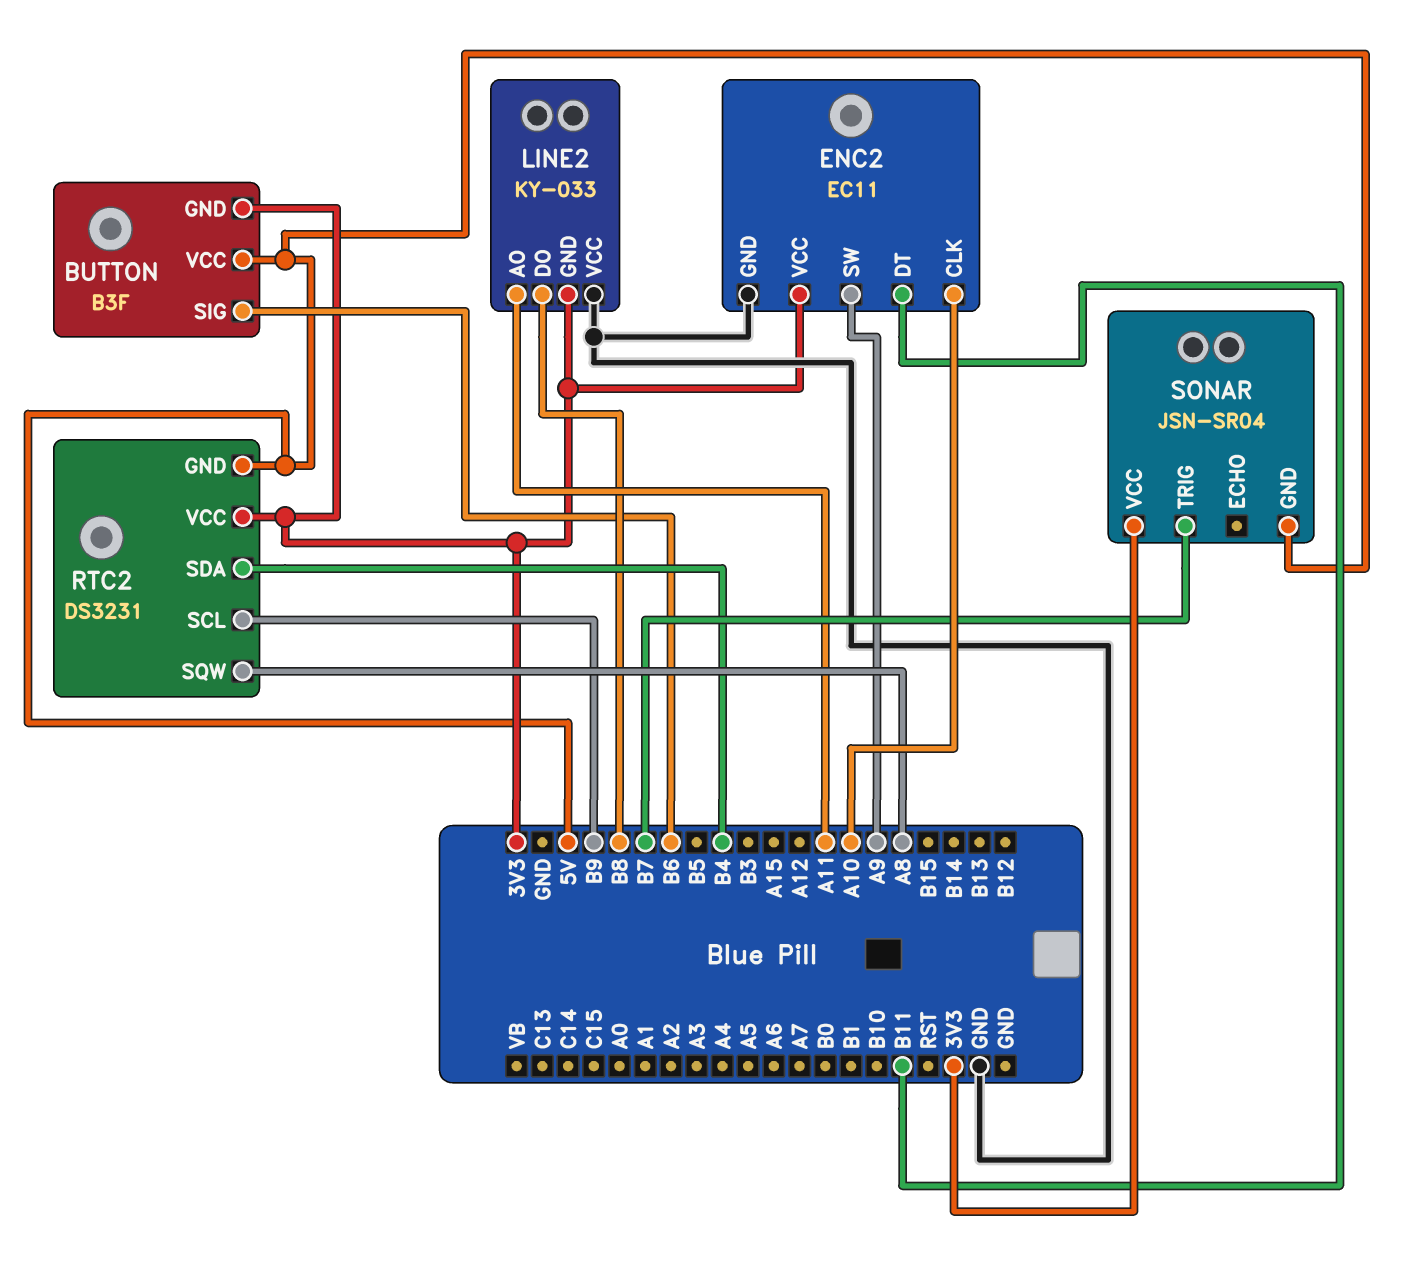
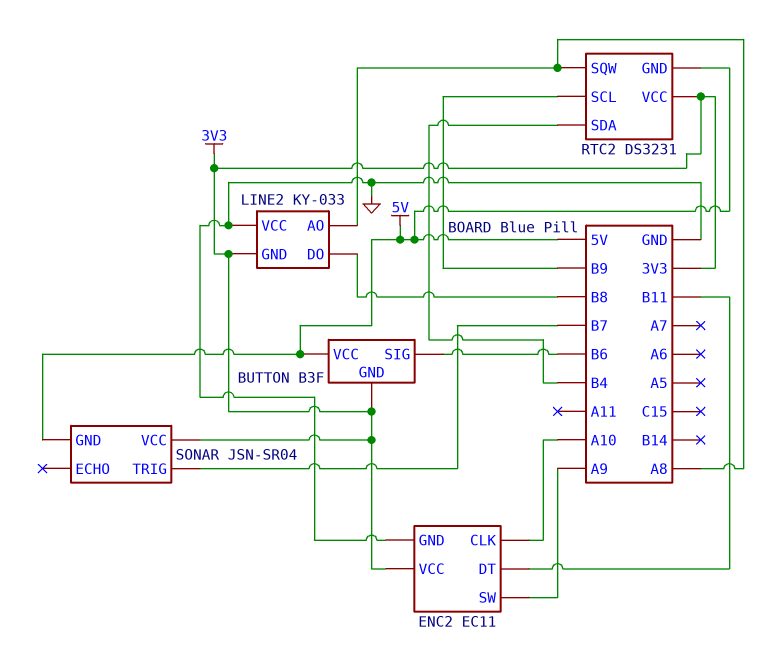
LINE2 pin AO: A11 -> A8

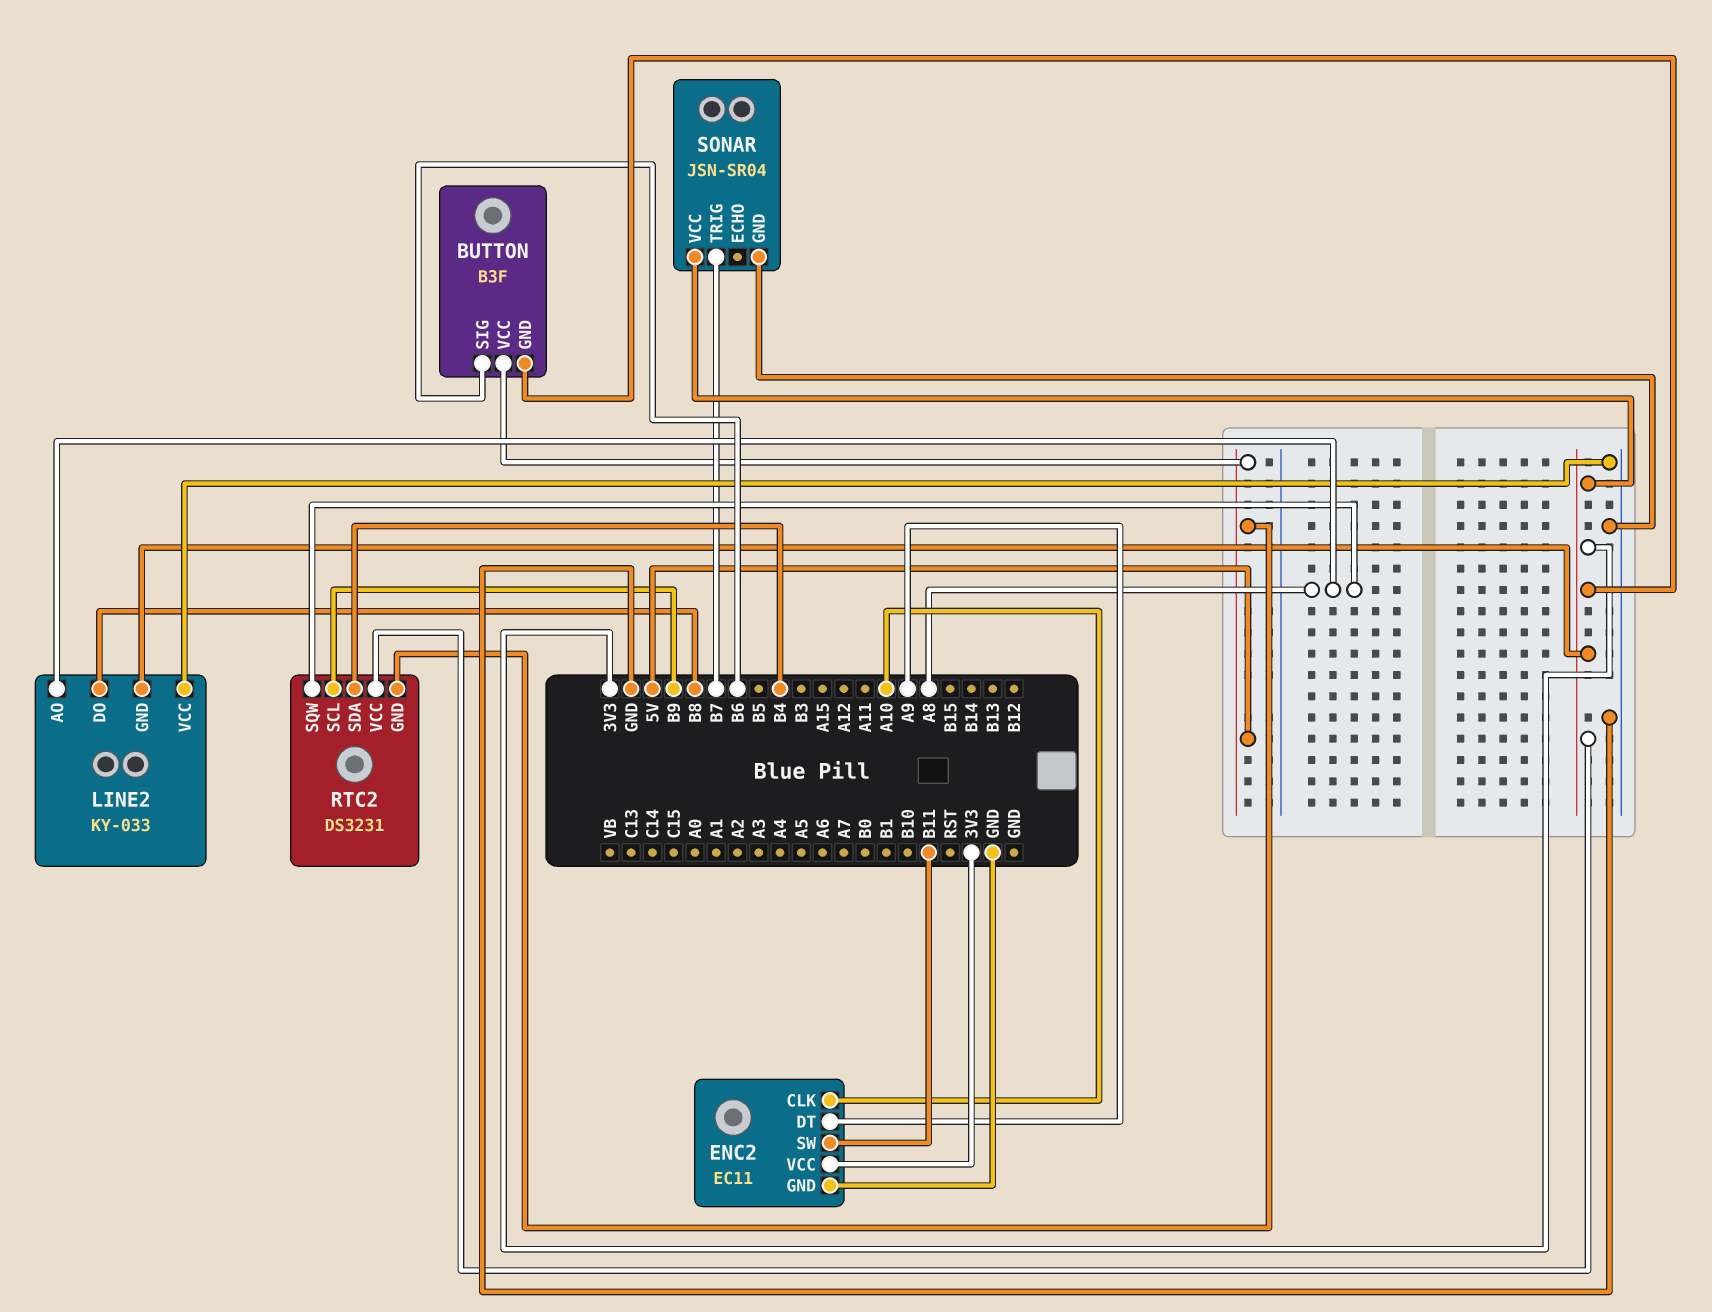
ENC2 pin DT: B11 -> A9
ENC2 pin SW: A9 -> B11
SONAR pin GND: 5V -> GND

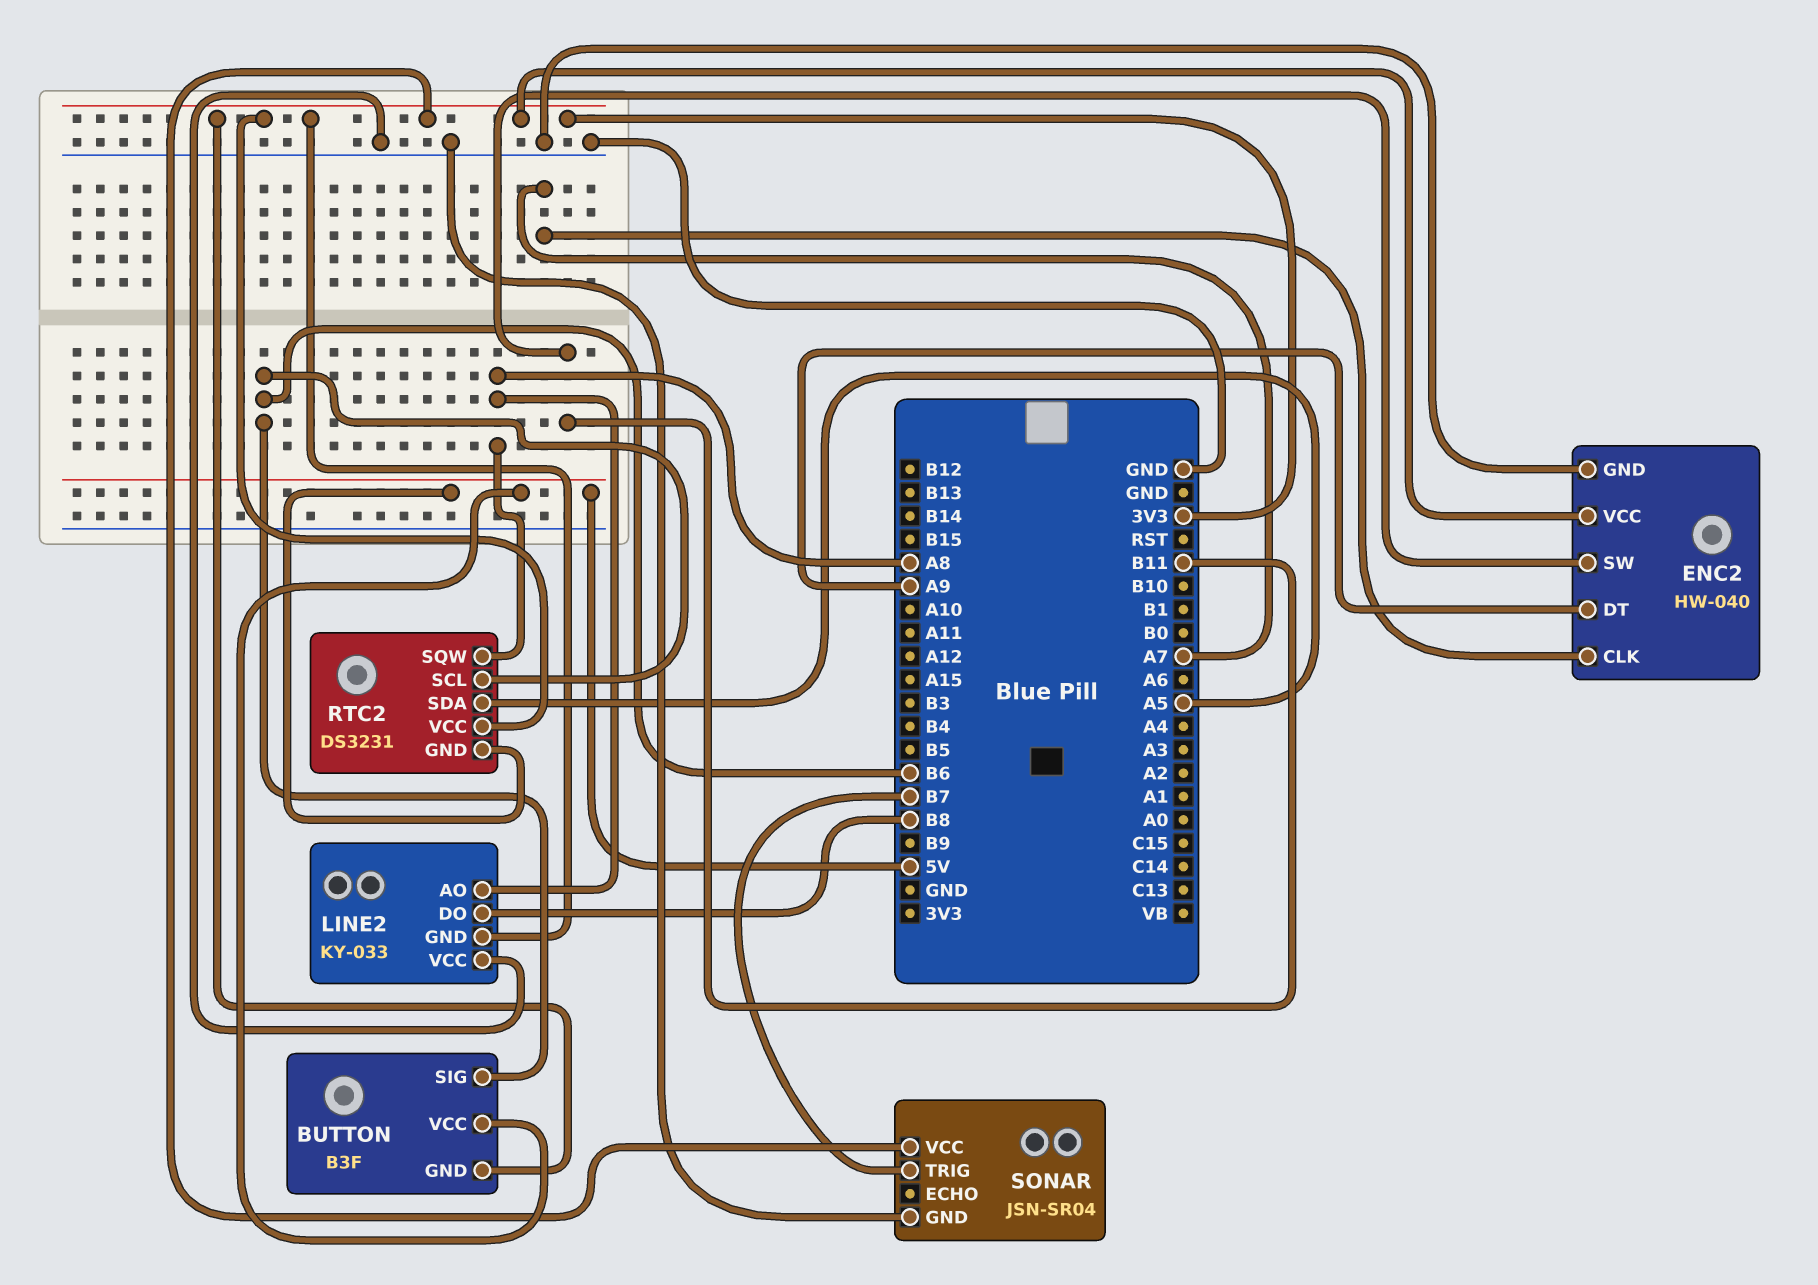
ENC2: EC11 -> HW-040
ENC2 pin CLK: A10 -> A7
RTC2 pin SCL: B9 -> B6
RTC2 pin SDA: B4 -> A5

